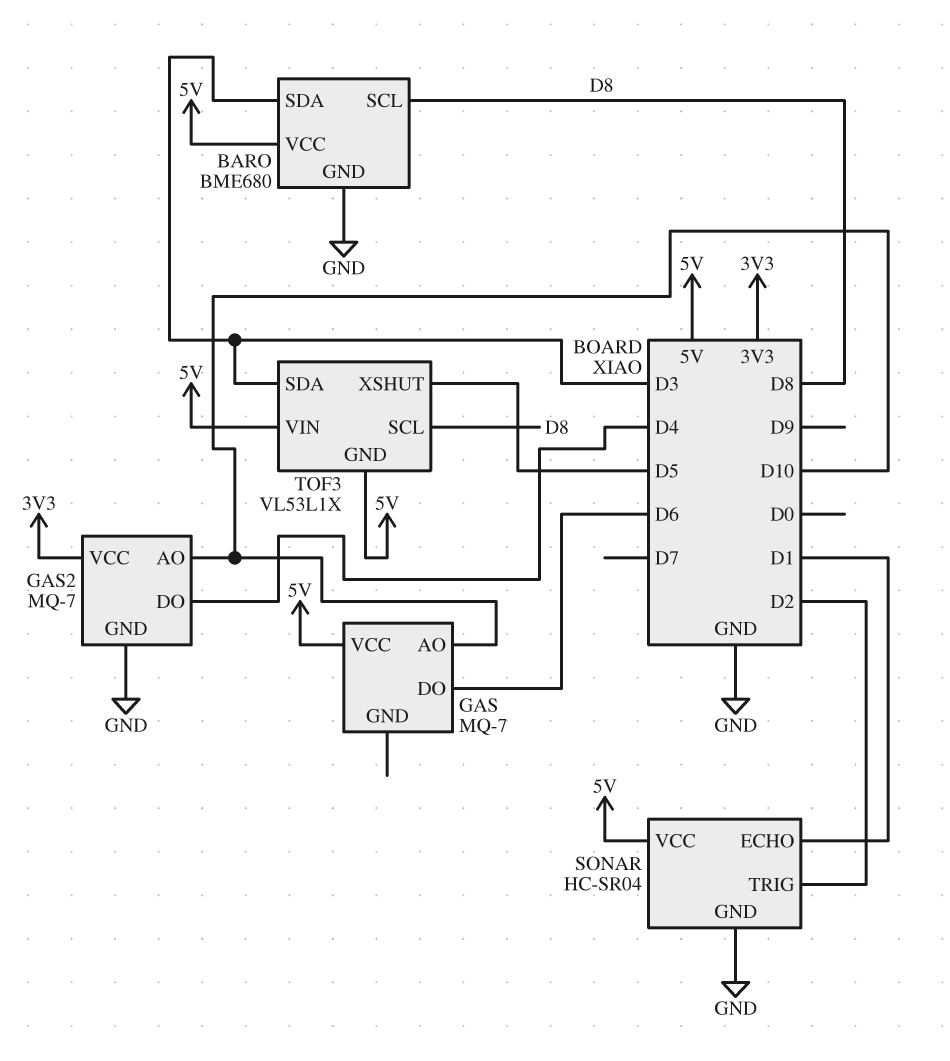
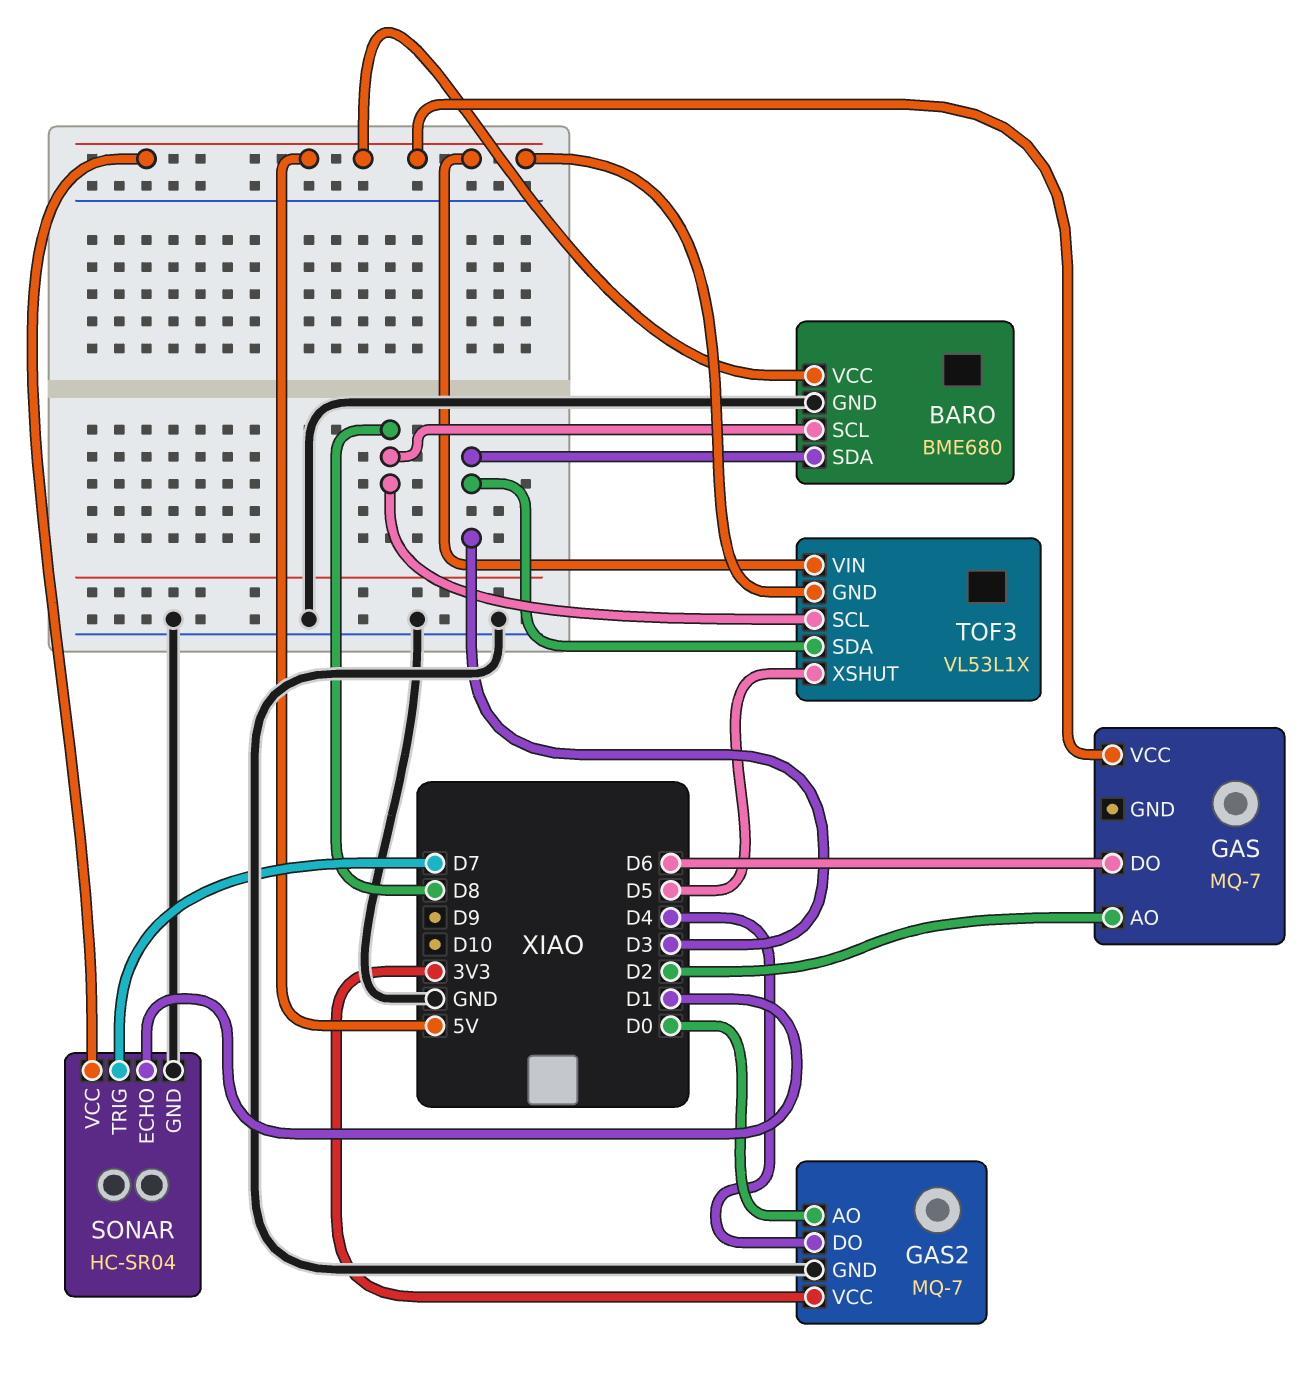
GAS pin AO: D10 -> D2
GAS2 pin AO: D10 -> D0
SONAR pin TRIG: D2 -> D7

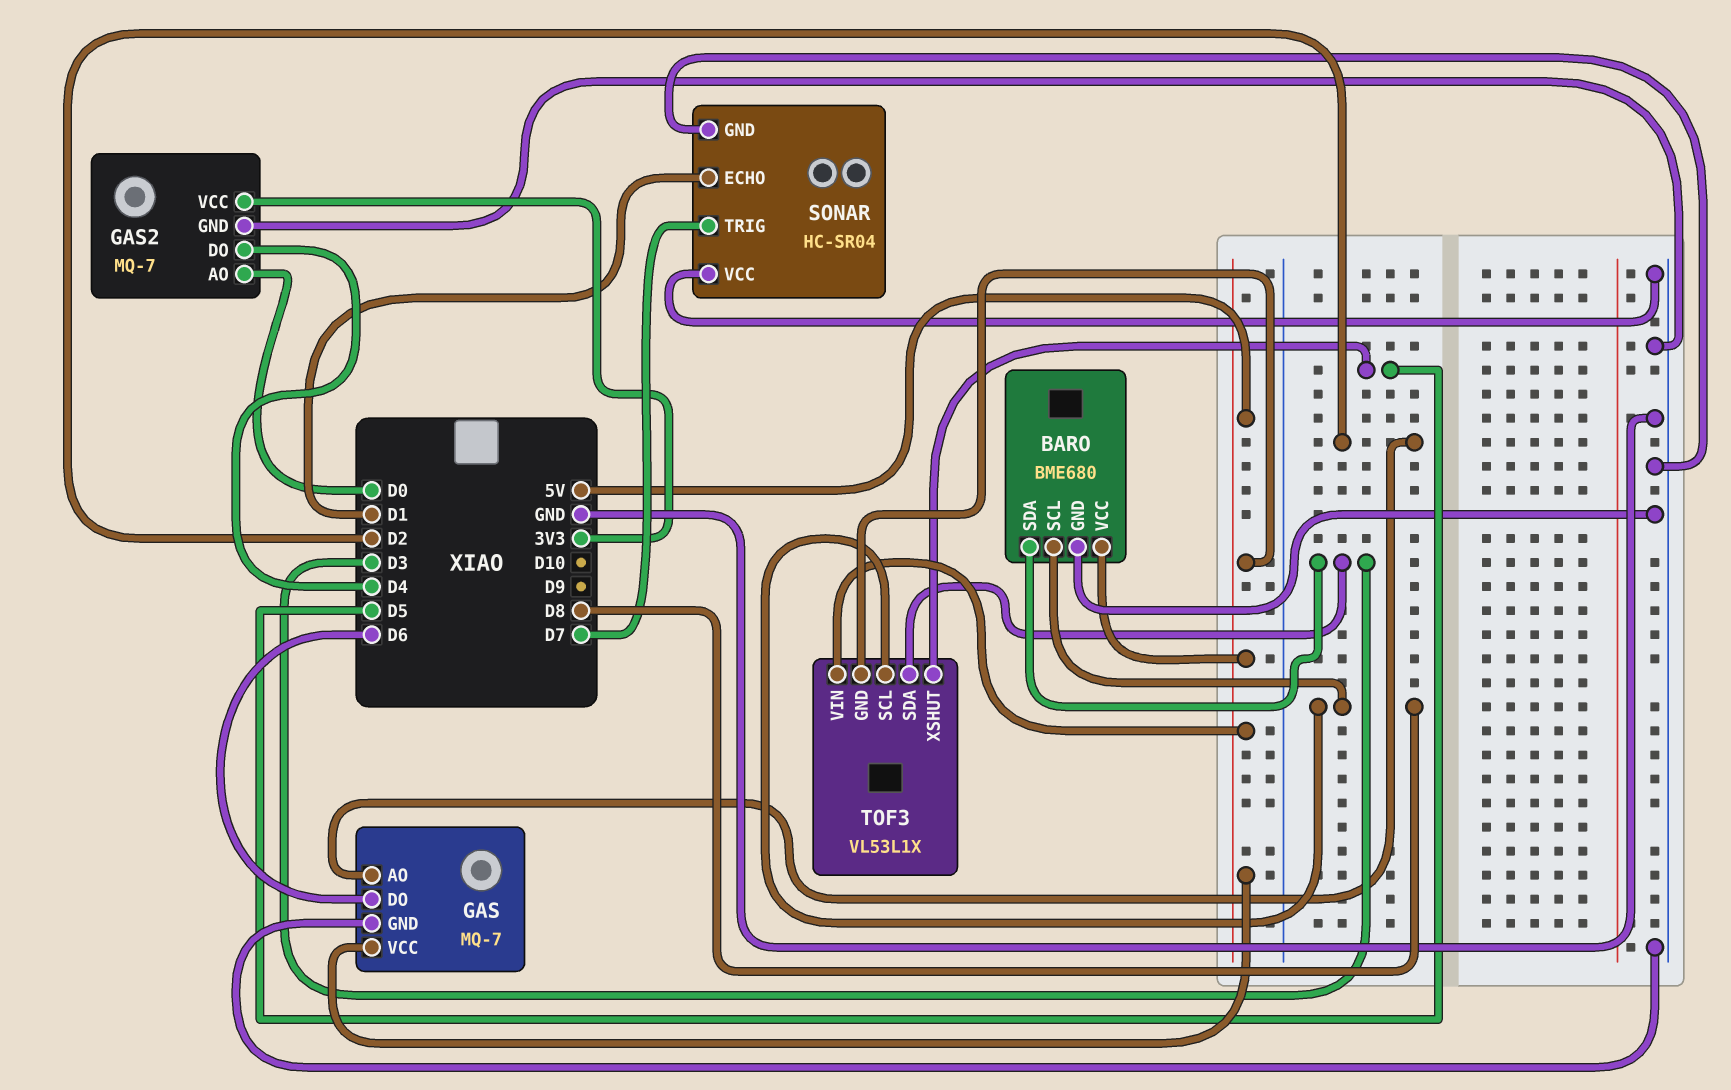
GAS pin GND: none -> GND
SONAR pin VCC: 5V -> GND

